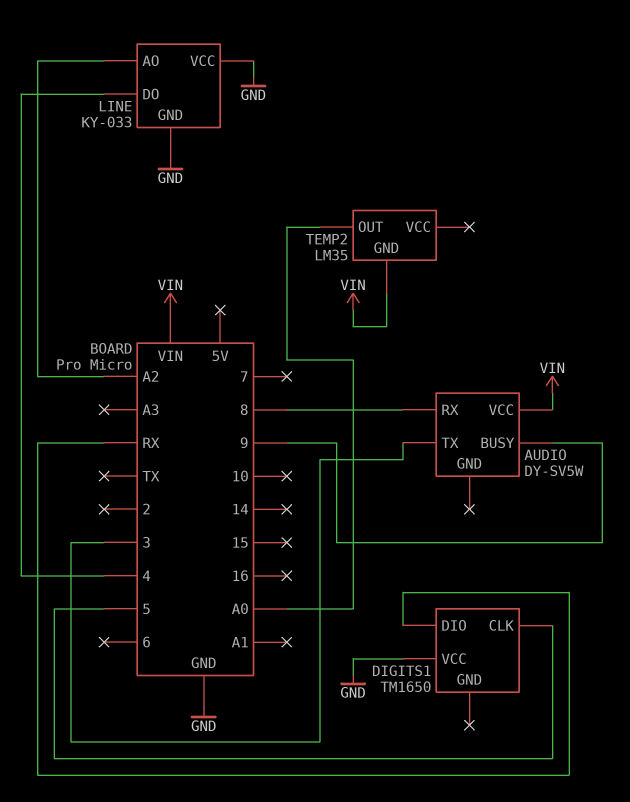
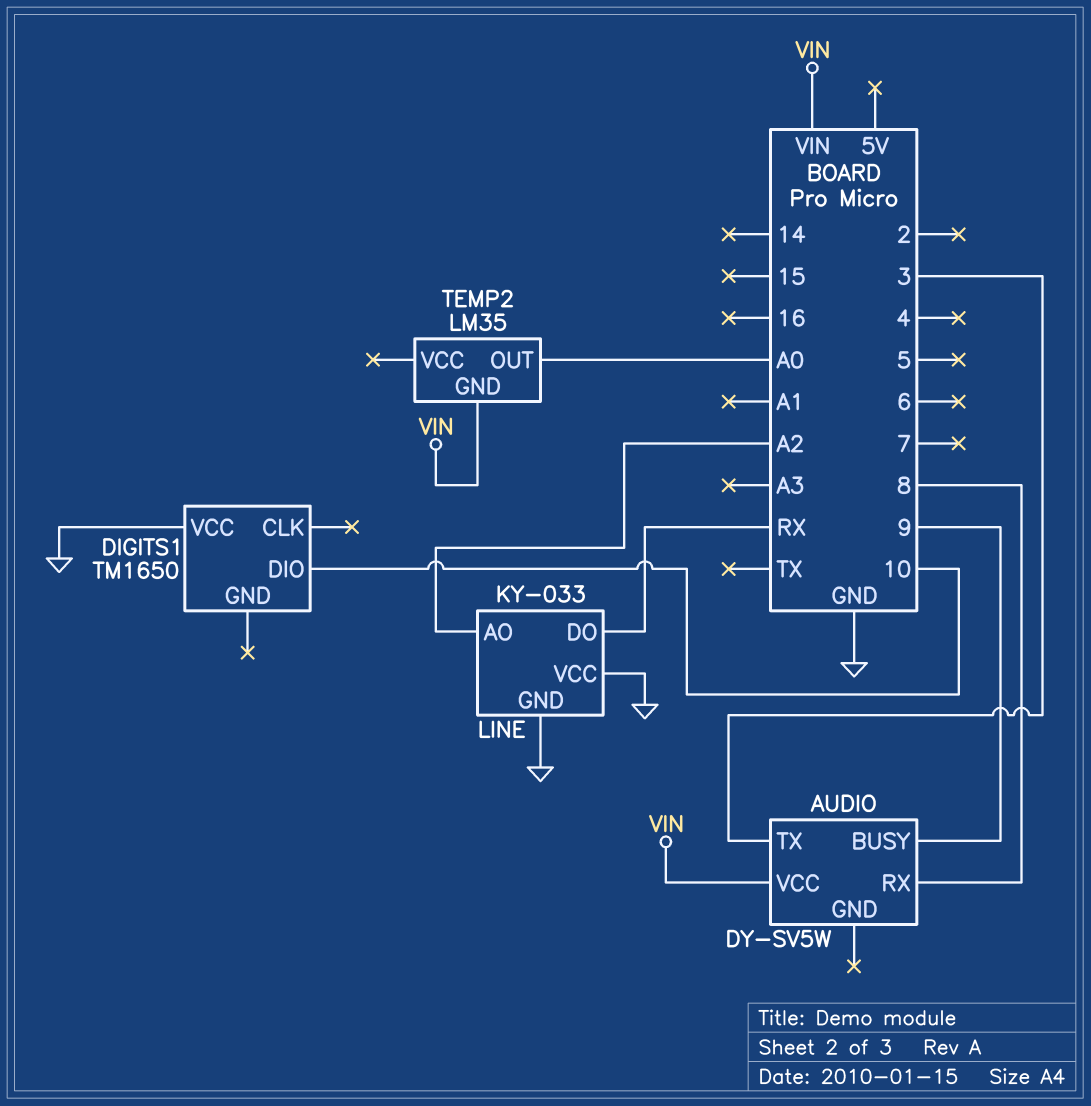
DIGITS1 pin CLK: 5 -> none
DIGITS1 pin DIO: RX -> 10
LINE pin DO: 4 -> RX

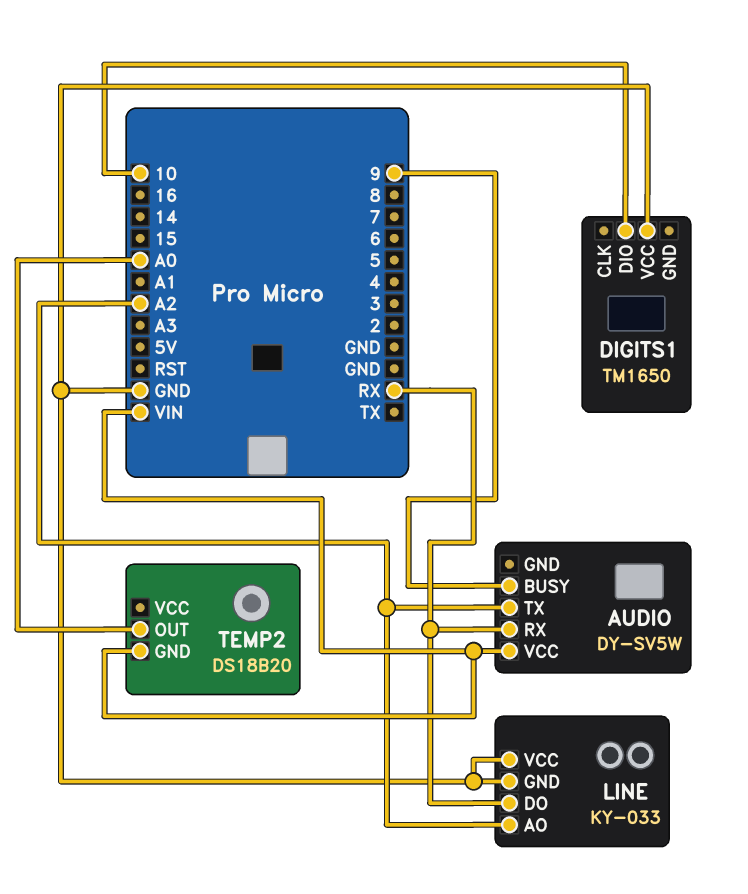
AUDIO pin RX: 8 -> RX
AUDIO pin TX: 3 -> A2
TEMP2: LM35 -> DS18B20

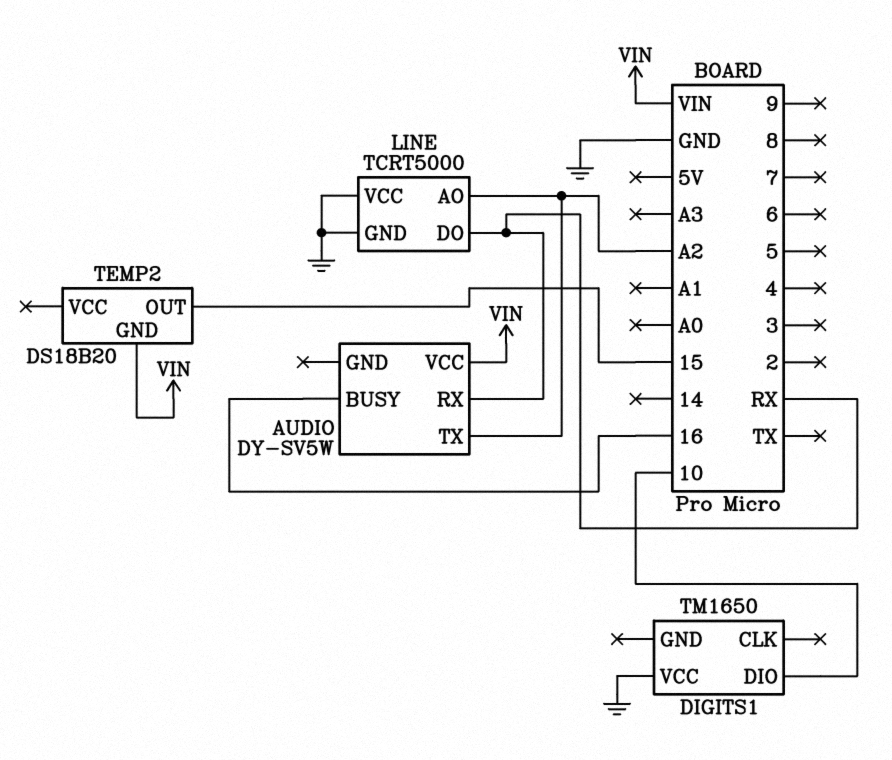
AUDIO pin BUSY: 9 -> 16
LINE: KY-033 -> TCRT5000
TEMP2 pin OUT: A0 -> 15

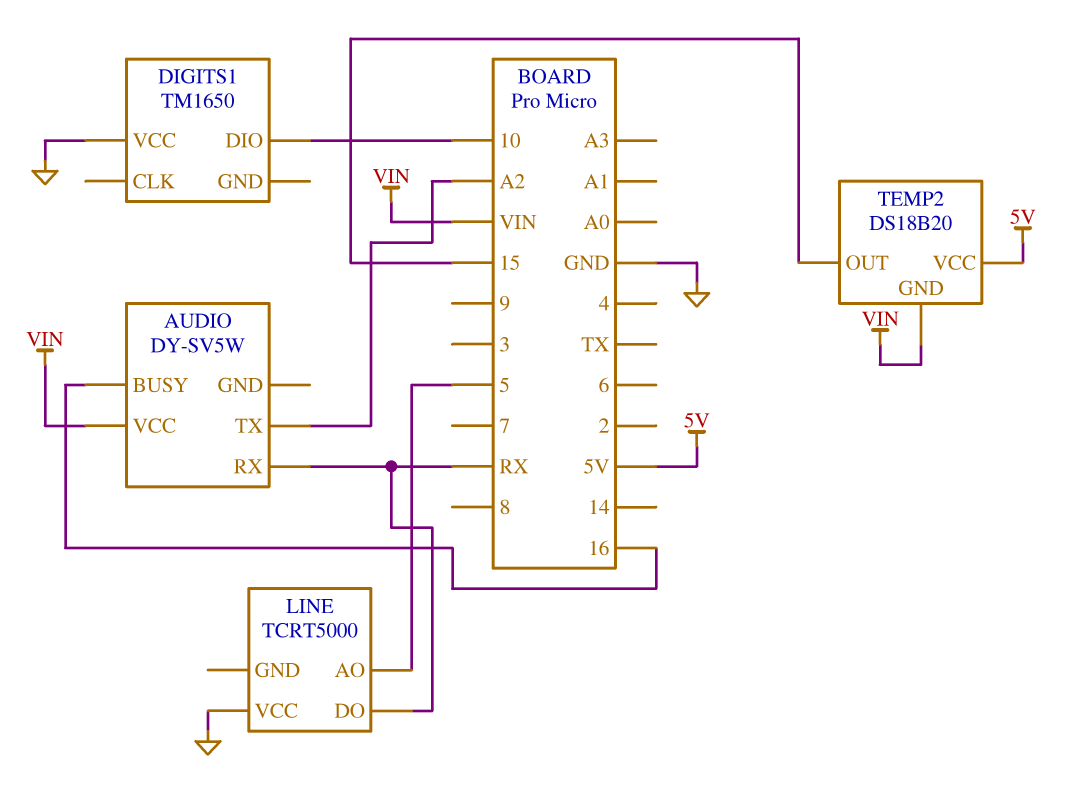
LINE pin AO: A2 -> 5
LINE pin GND: GND -> none
TEMP2 pin VCC: none -> 5V

